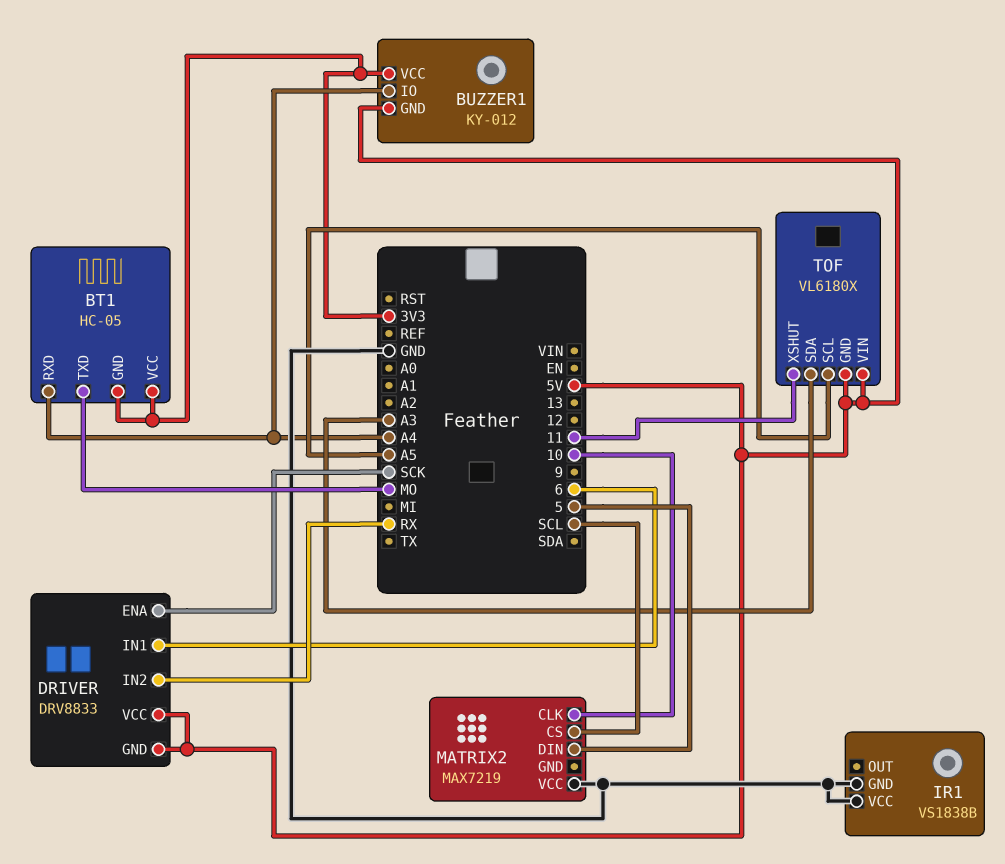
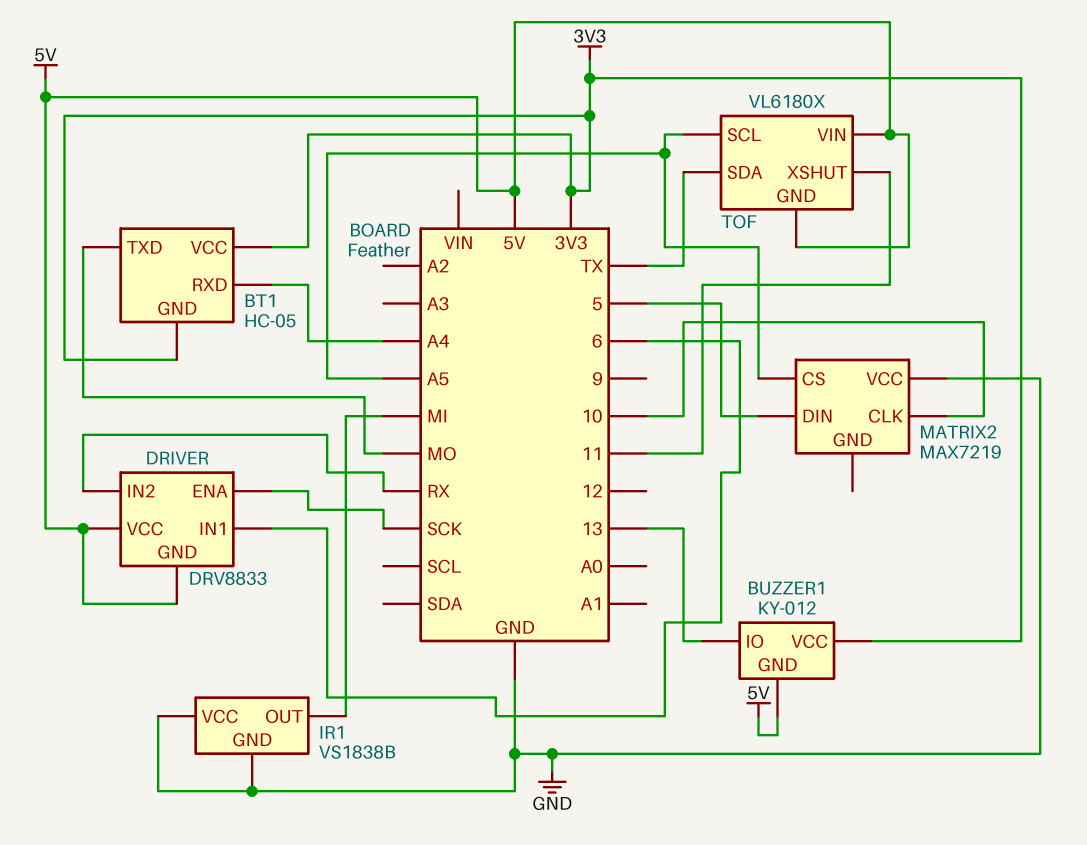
BUZZER1 pin IO: A4 -> 13
IR1 pin OUT: none -> MI
MATRIX2 pin CS: SCL -> A5
TOF pin SDA: A3 -> TX

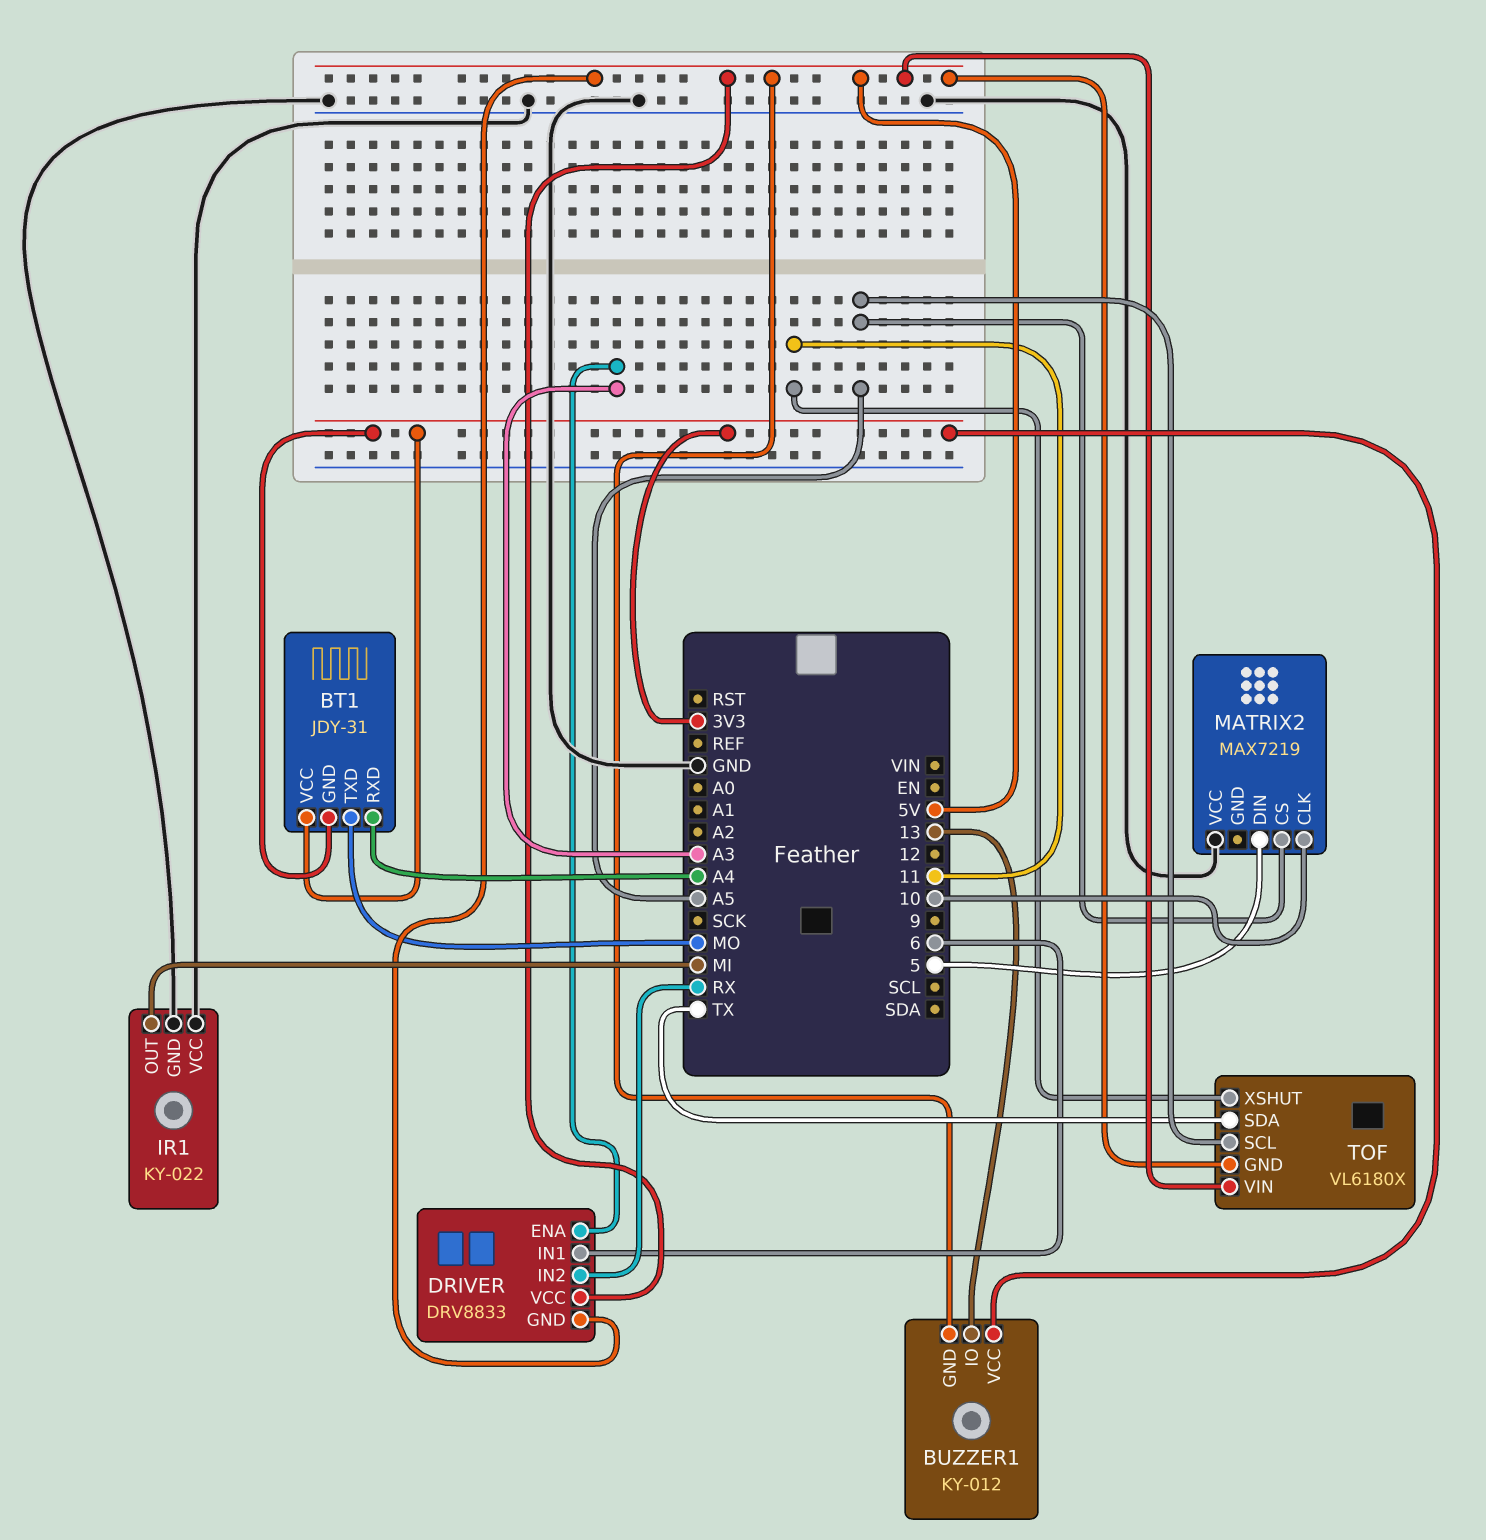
BT1: HC-05 -> JDY-31
DRIVER pin ENA: SCK -> A3
IR1: VS1838B -> KY-022

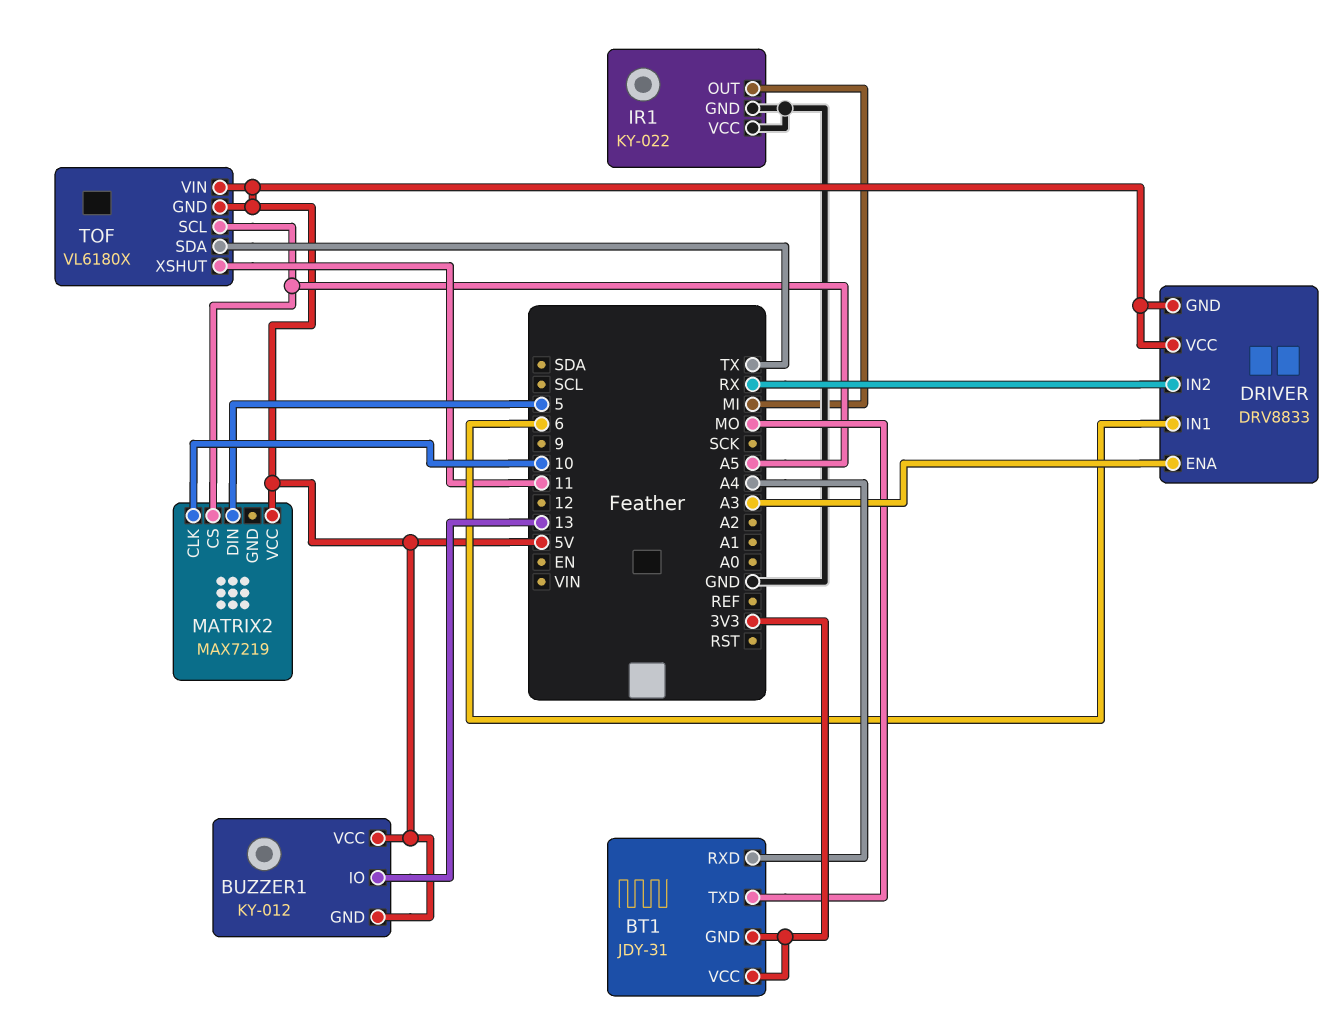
BUZZER1 pin VCC: 3V3 -> 5V
MATRIX2 pin VCC: GND -> 5V

